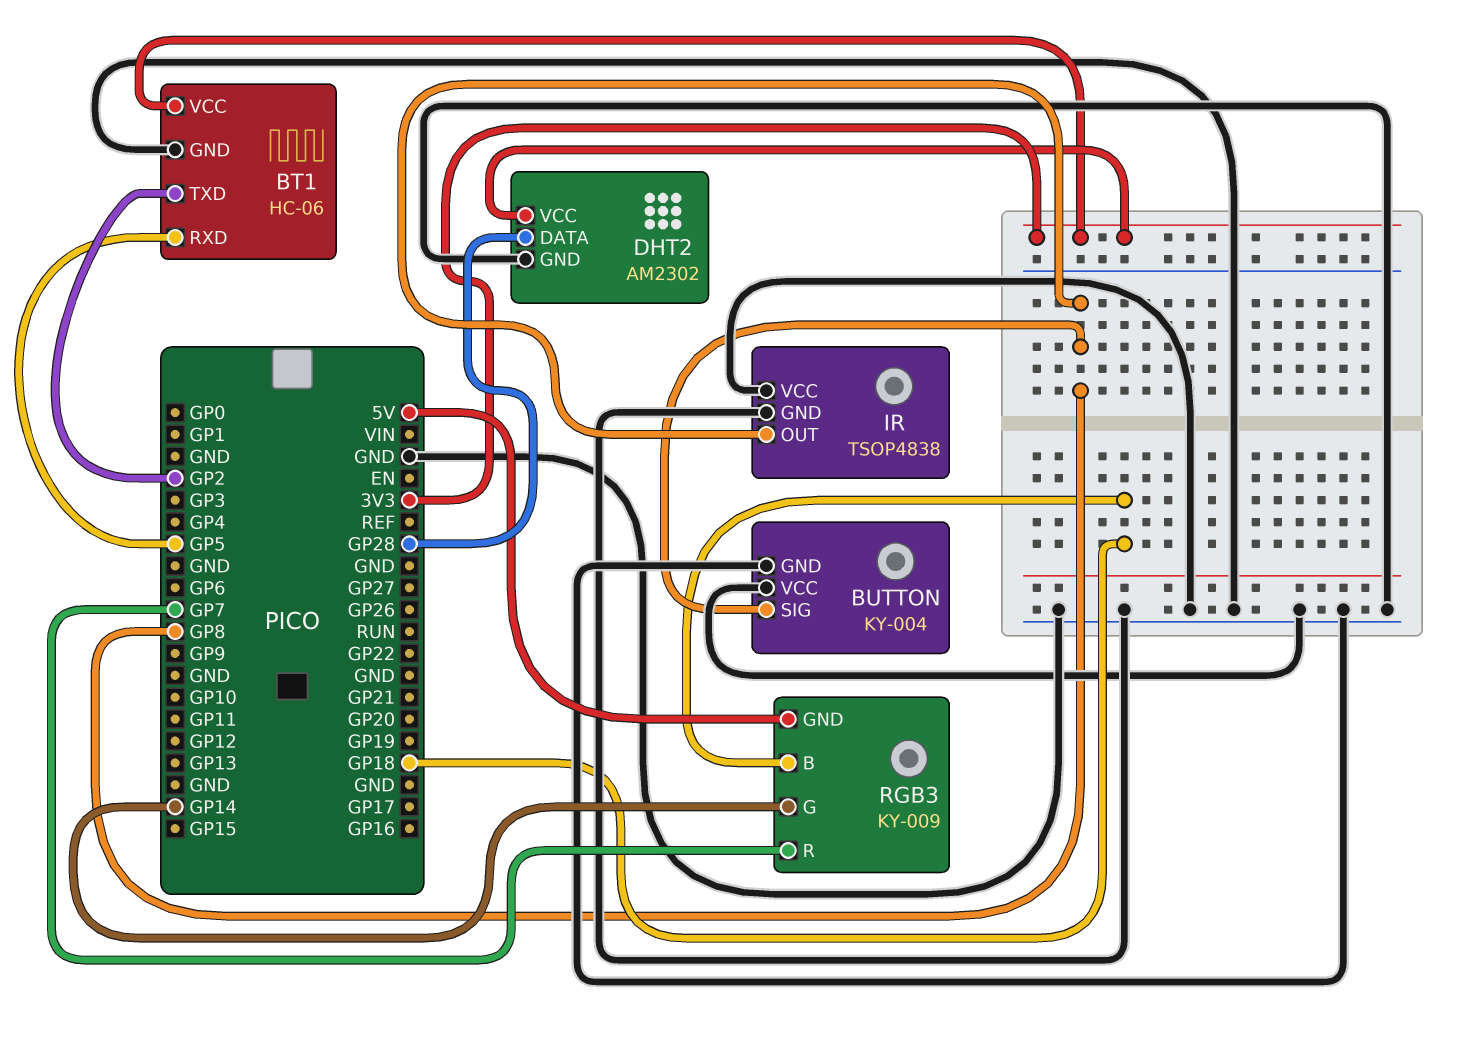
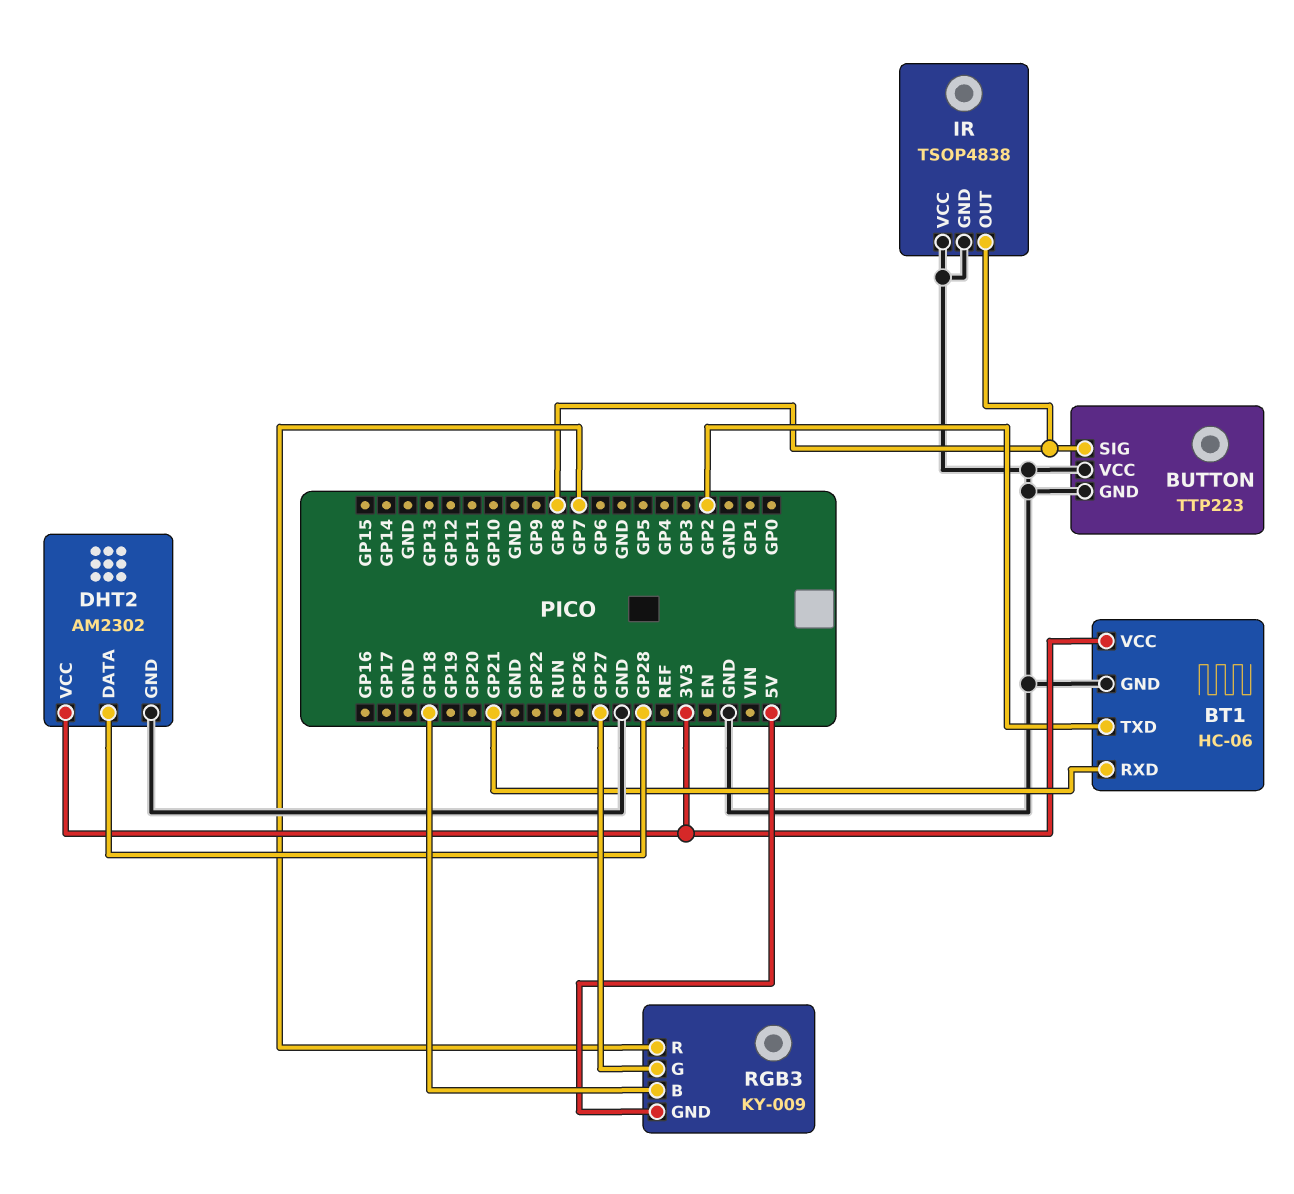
BT1 pin RXD: GP5 -> GP21
BUTTON: KY-004 -> TTP223
RGB3 pin G: GP14 -> GP27

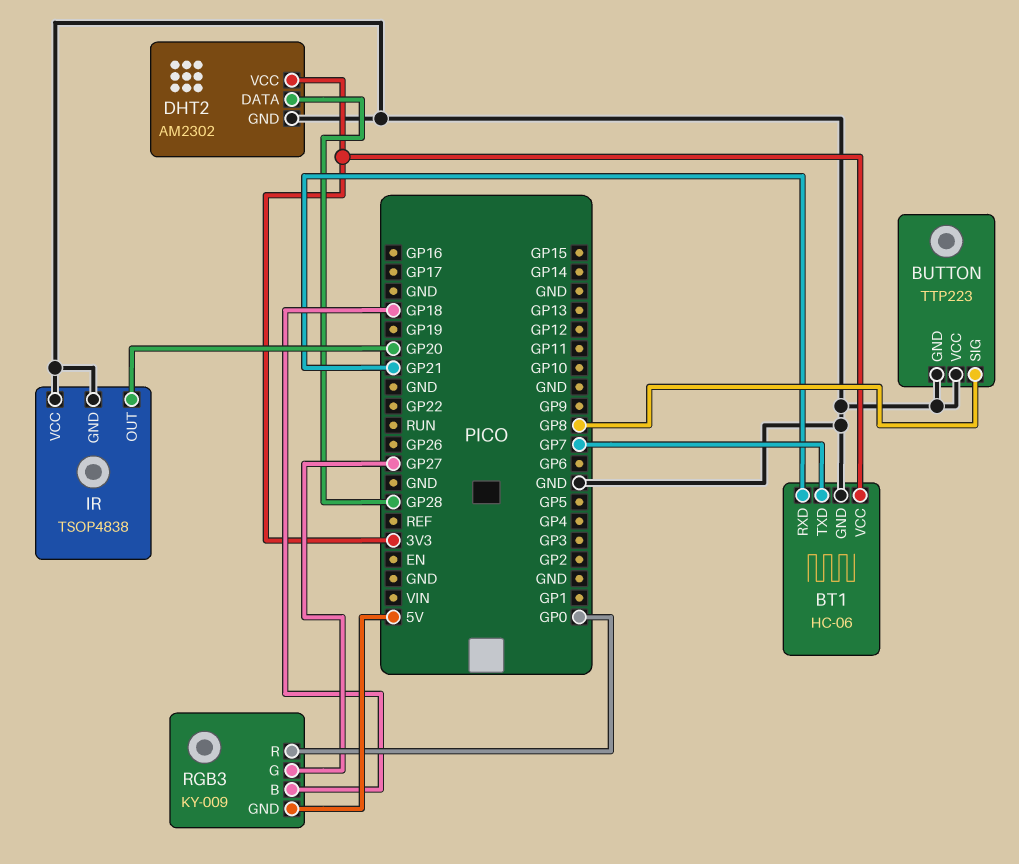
BT1 pin TXD: GP2 -> GP7
IR pin OUT: GP8 -> GP20
RGB3 pin R: GP7 -> GP0

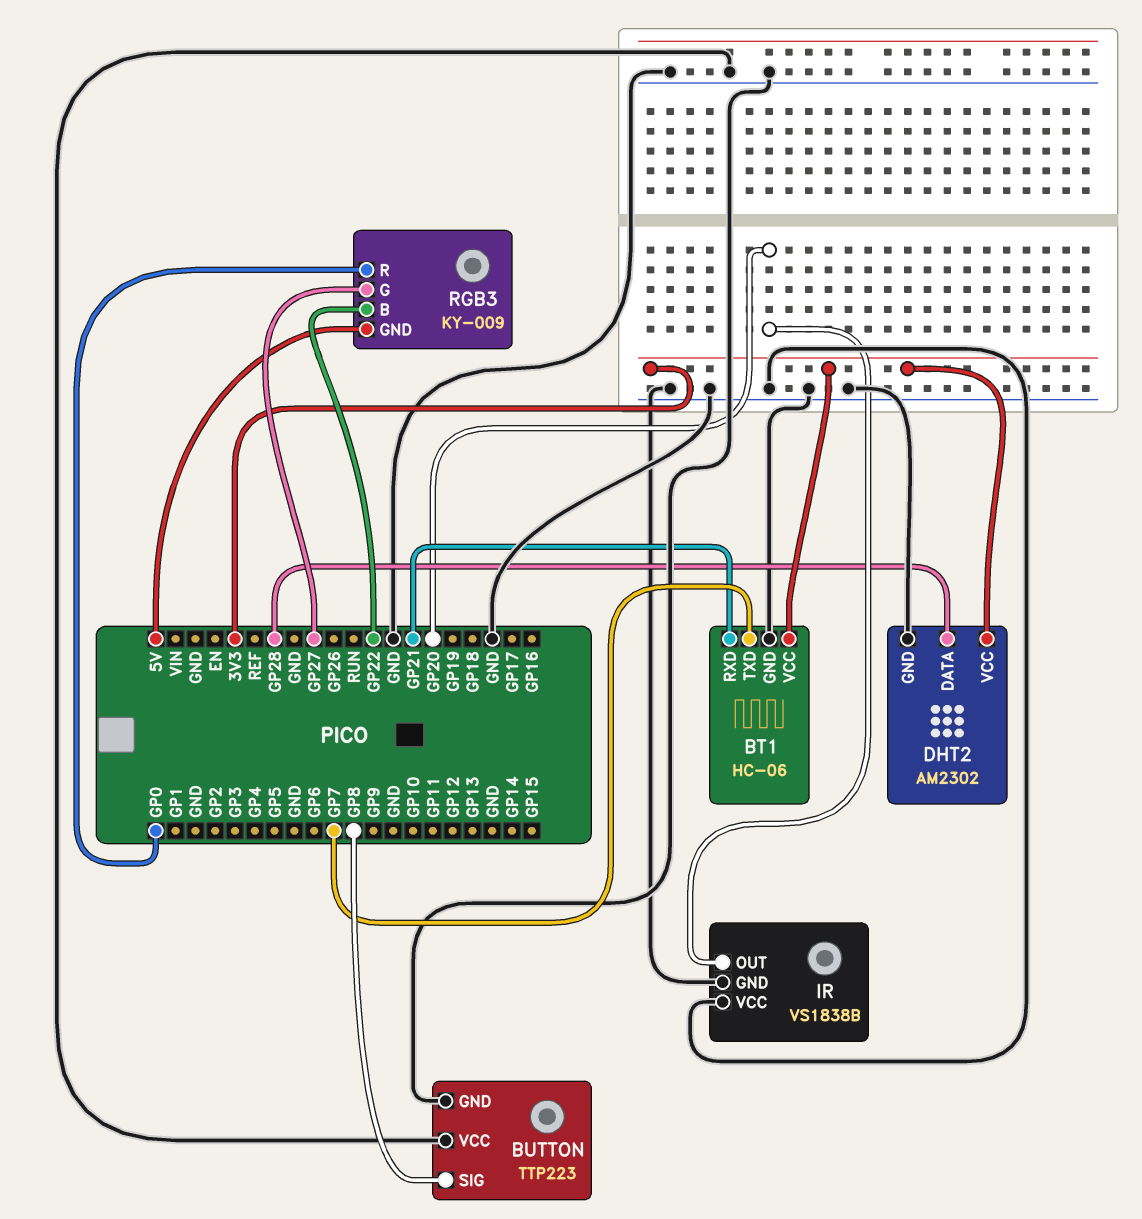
IR: TSOP4838 -> VS1838B
RGB3 pin B: GP18 -> GP22

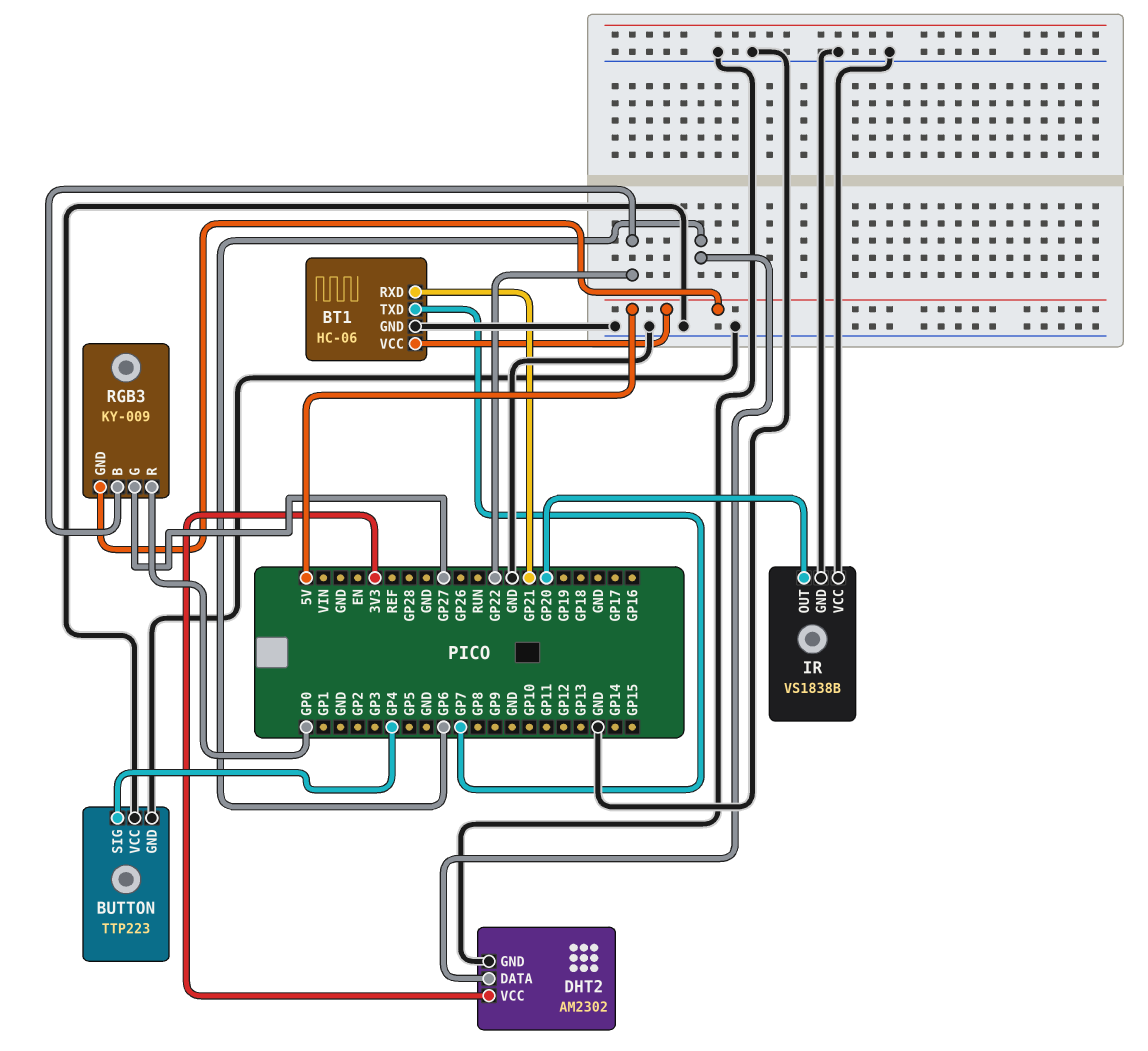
BT1 pin VCC: 3V3 -> 5V
BUTTON pin SIG: GP8 -> GP4
DHT2 pin DATA: GP28 -> GP6

